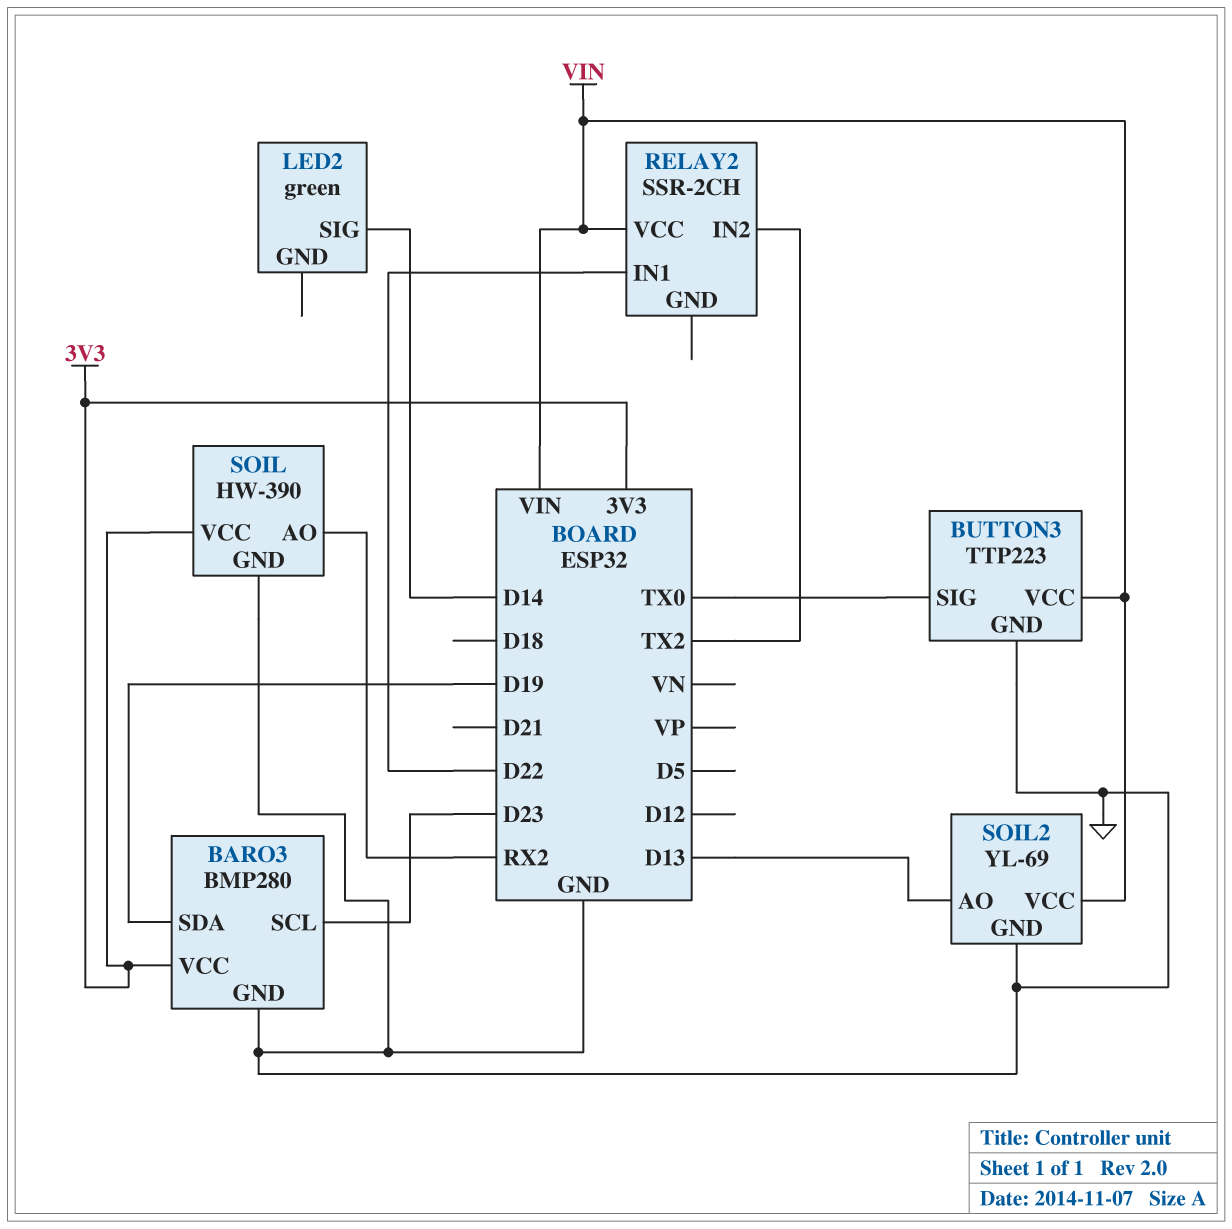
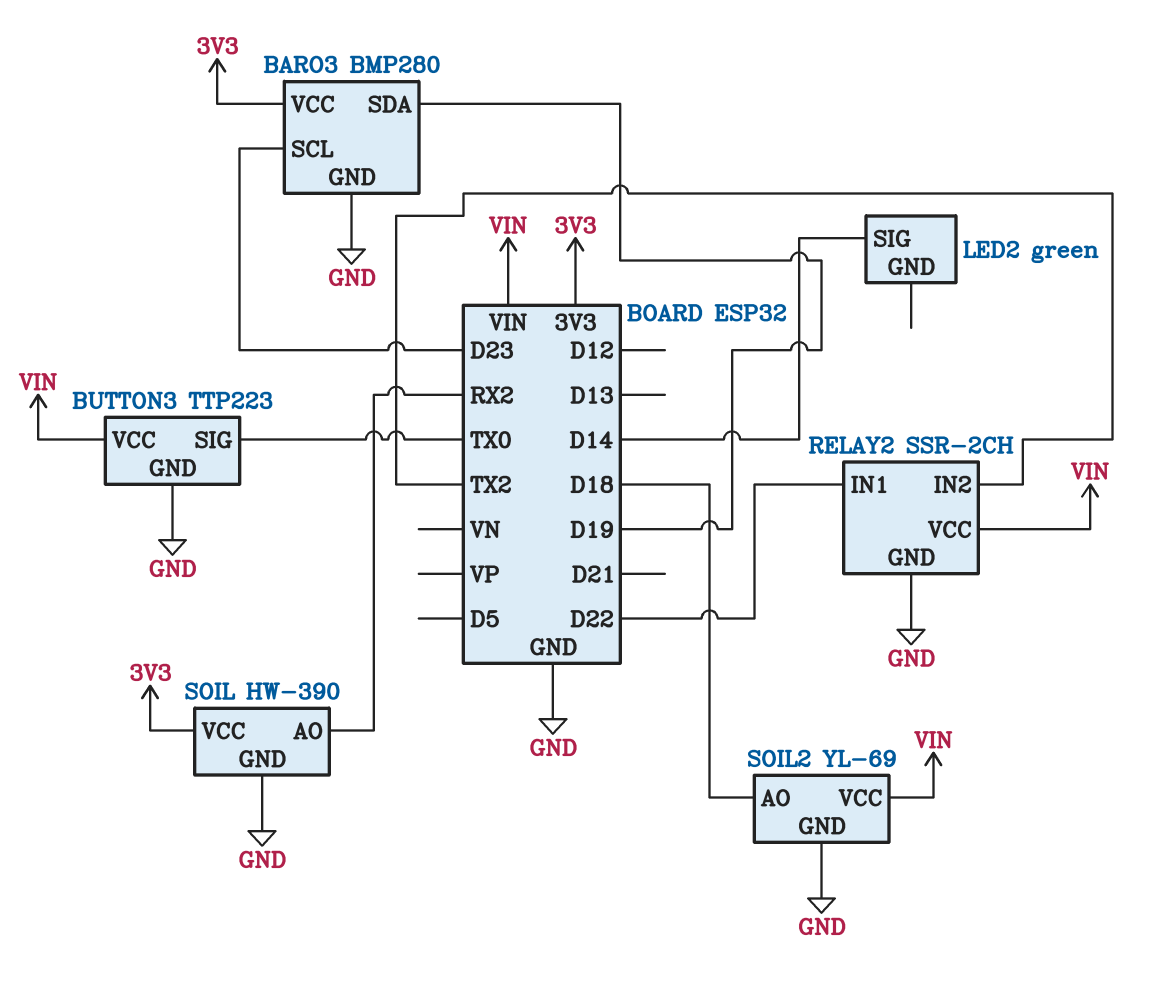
RELAY2 pin GND: none -> GND
SOIL2 pin AO: D13 -> D18

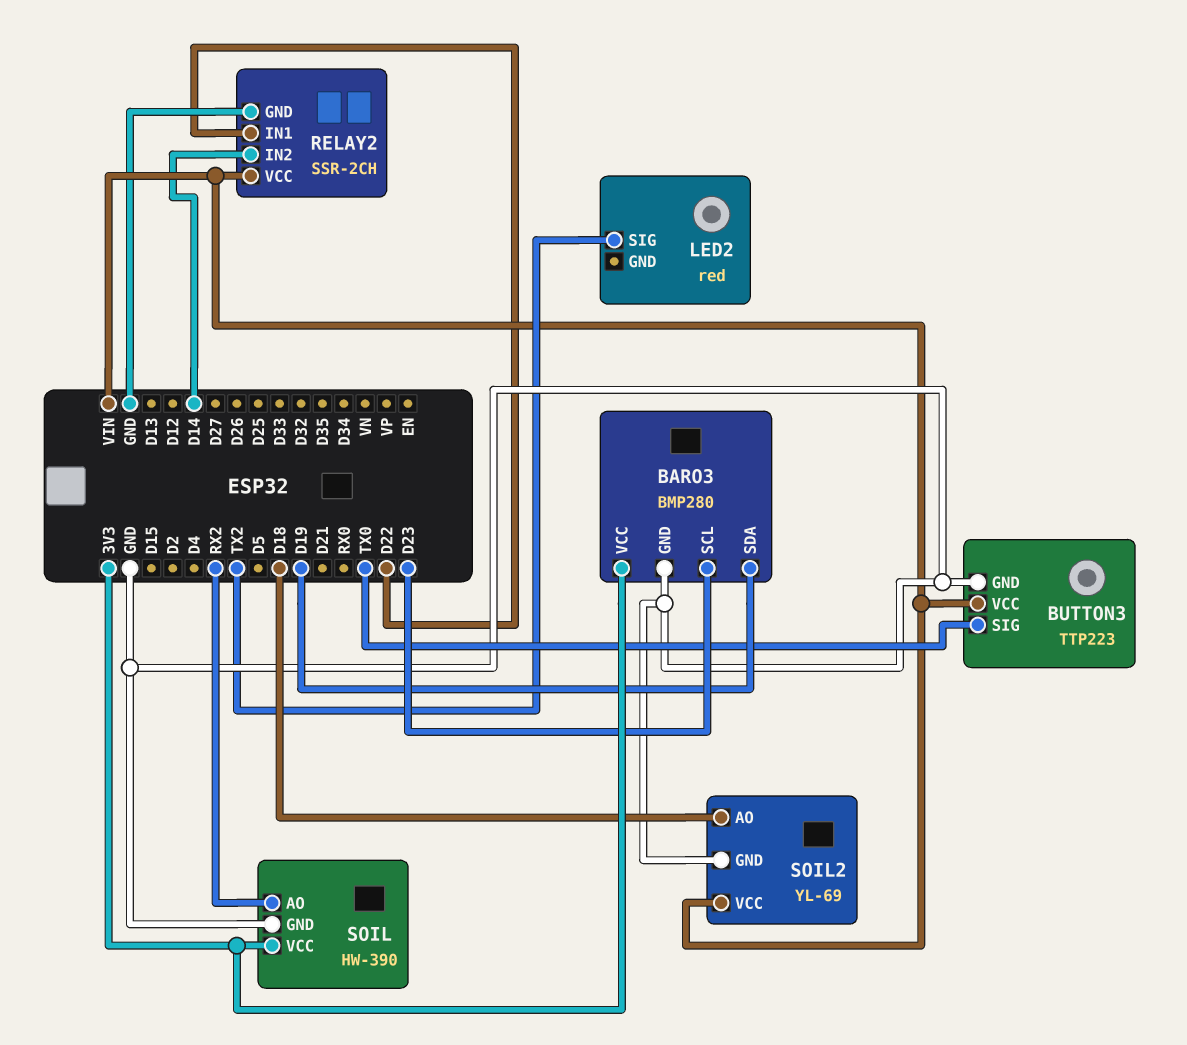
LED2: green -> red
LED2 pin SIG: D14 -> TX2
RELAY2 pin IN2: TX2 -> D14

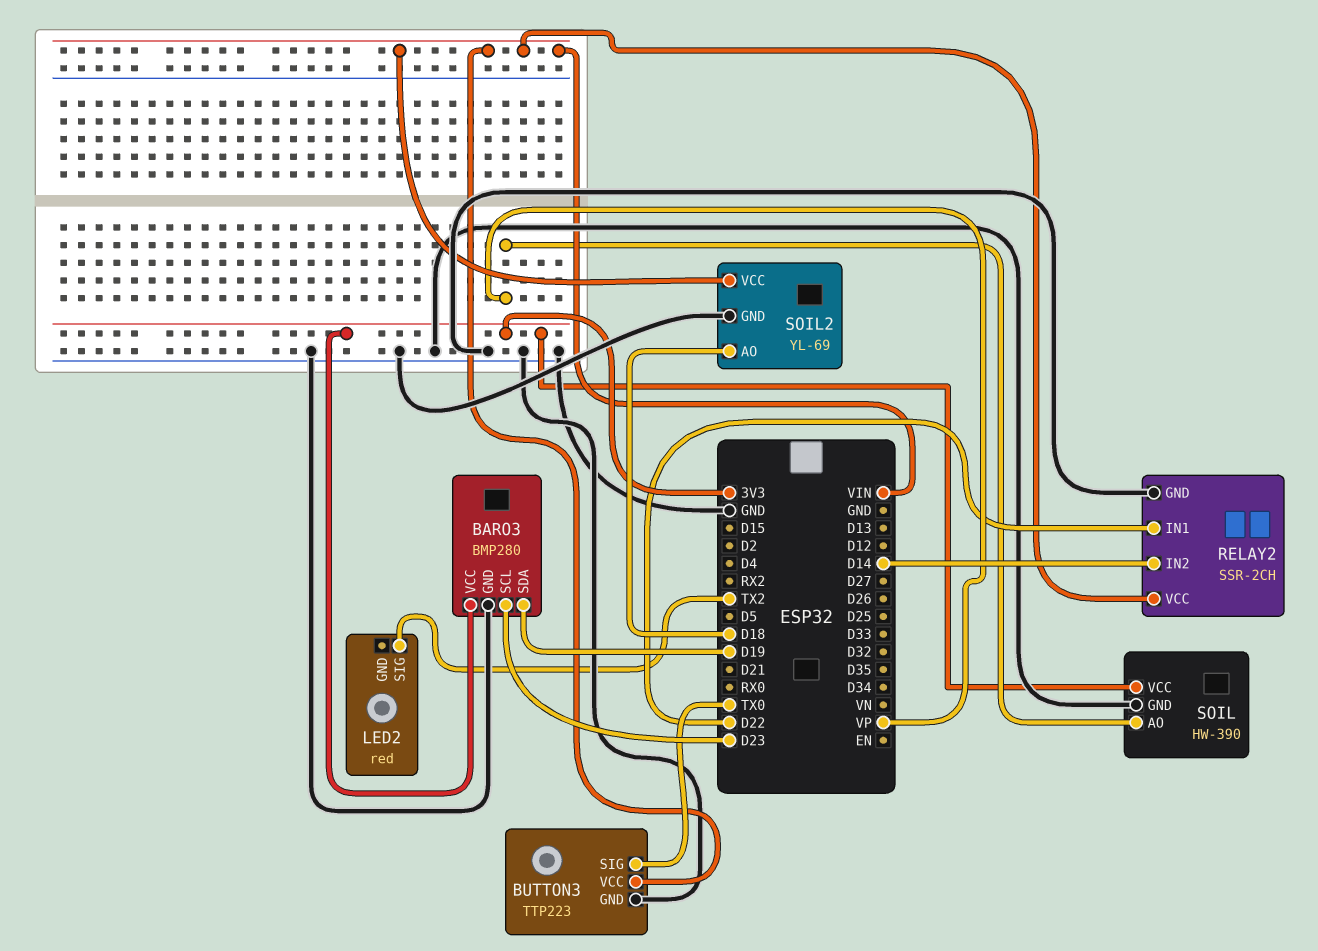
SOIL pin AO: RX2 -> VP

